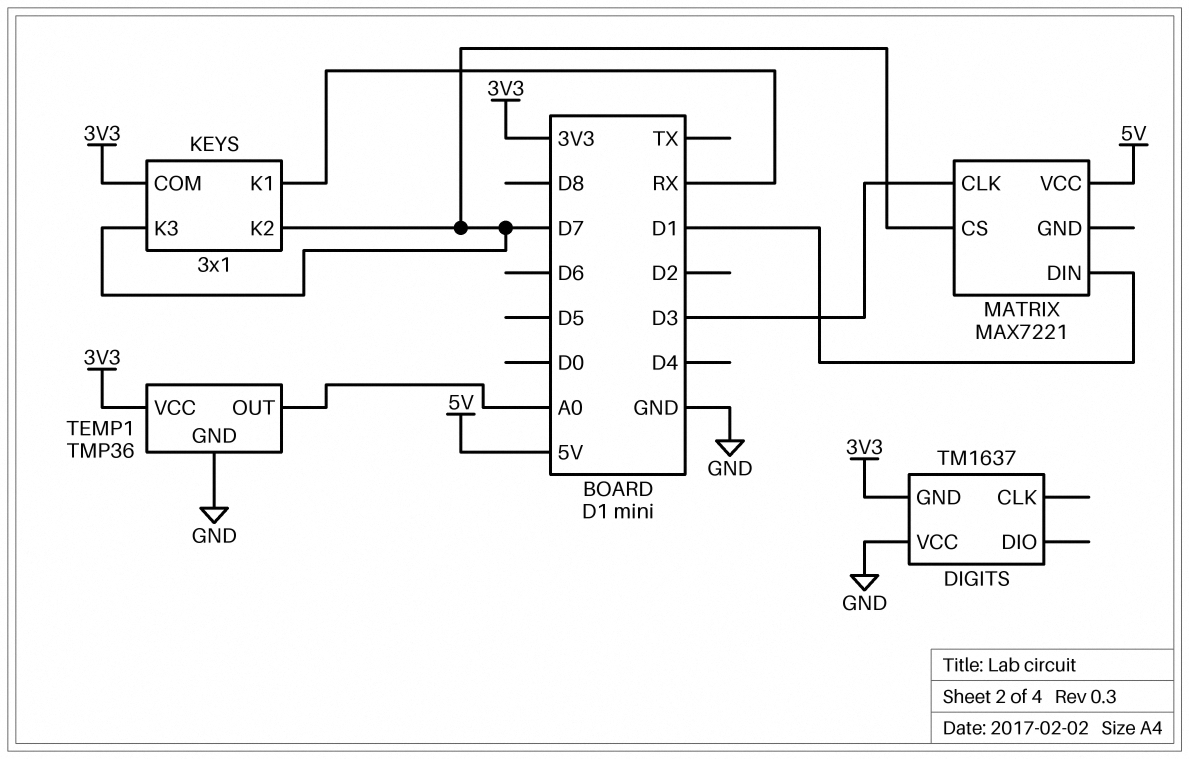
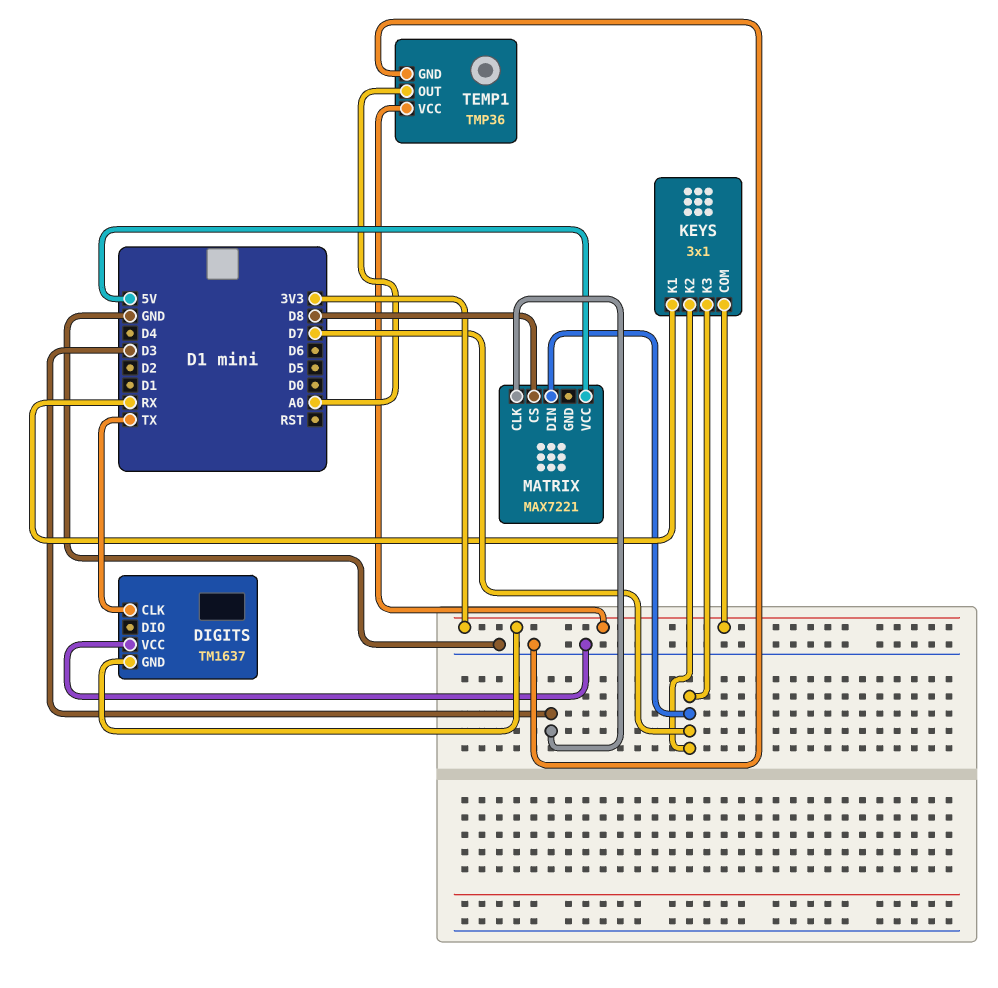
DIGITS pin CLK: none -> TX
MATRIX pin CS: D7 -> D8
MATRIX pin DIN: D1 -> D7

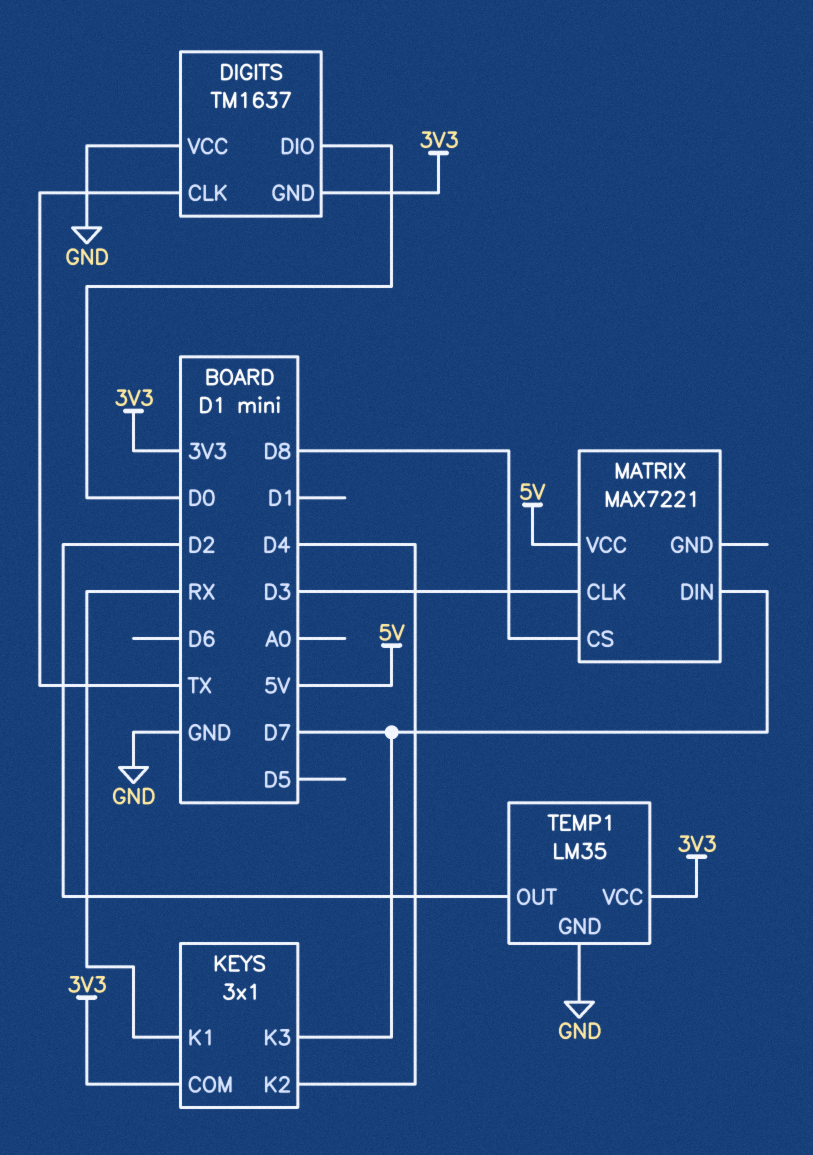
DIGITS pin DIO: none -> D0
KEYS pin K2: D7 -> D4
TEMP1: TMP36 -> LM35
TEMP1 pin OUT: A0 -> D2

